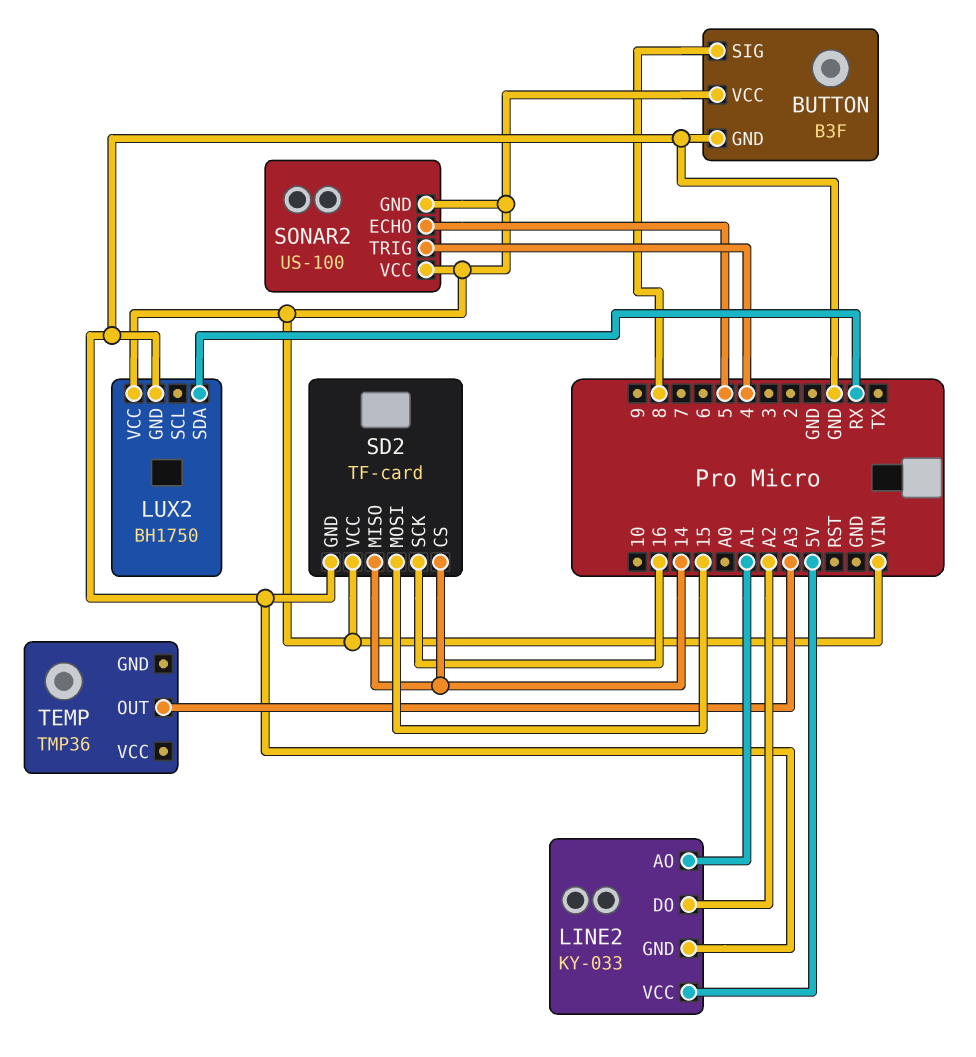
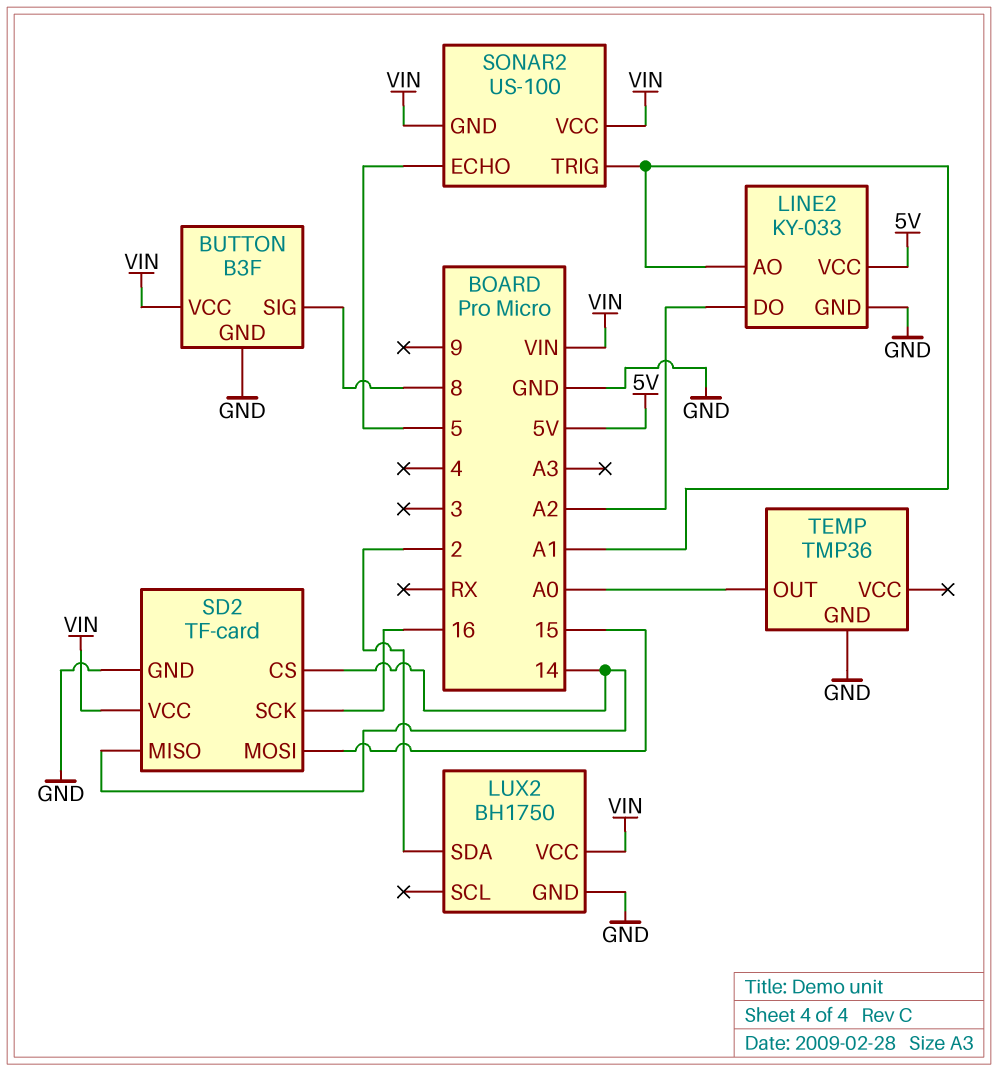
LUX2 pin SDA: RX -> 2
SONAR2 pin TRIG: 4 -> A1
TEMP pin GND: none -> GND
TEMP pin OUT: A3 -> A0

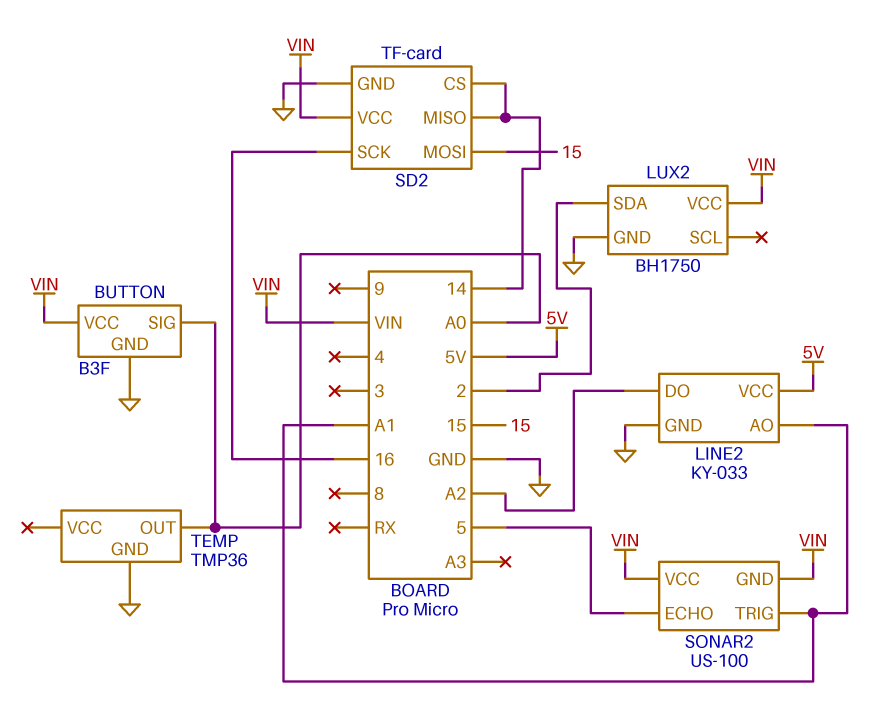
BUTTON pin SIG: 8 -> A0

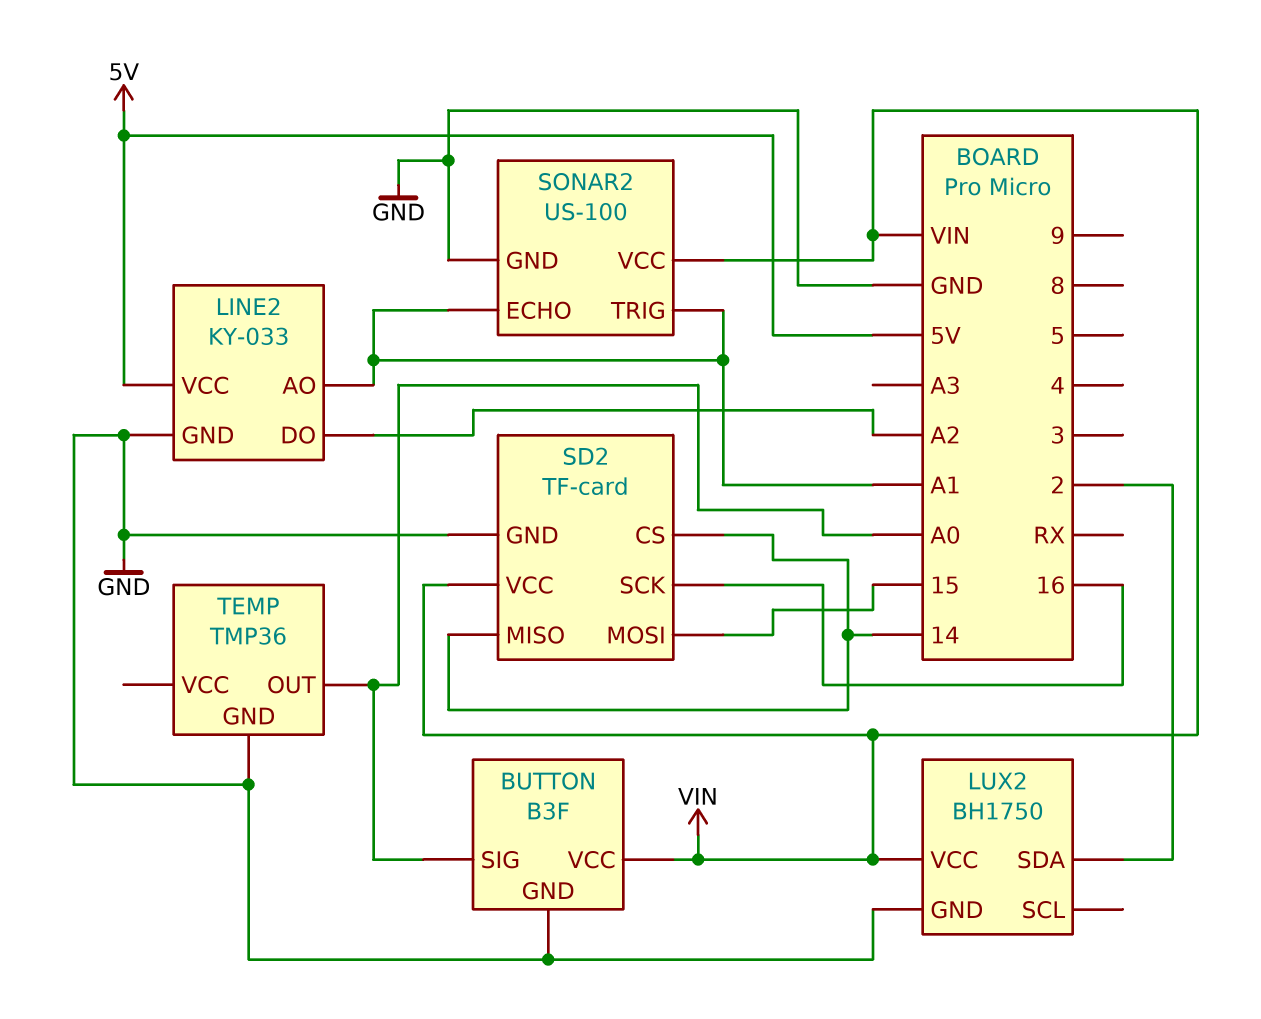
SONAR2 pin ECHO: 5 -> A1
SONAR2 pin GND: VIN -> GND

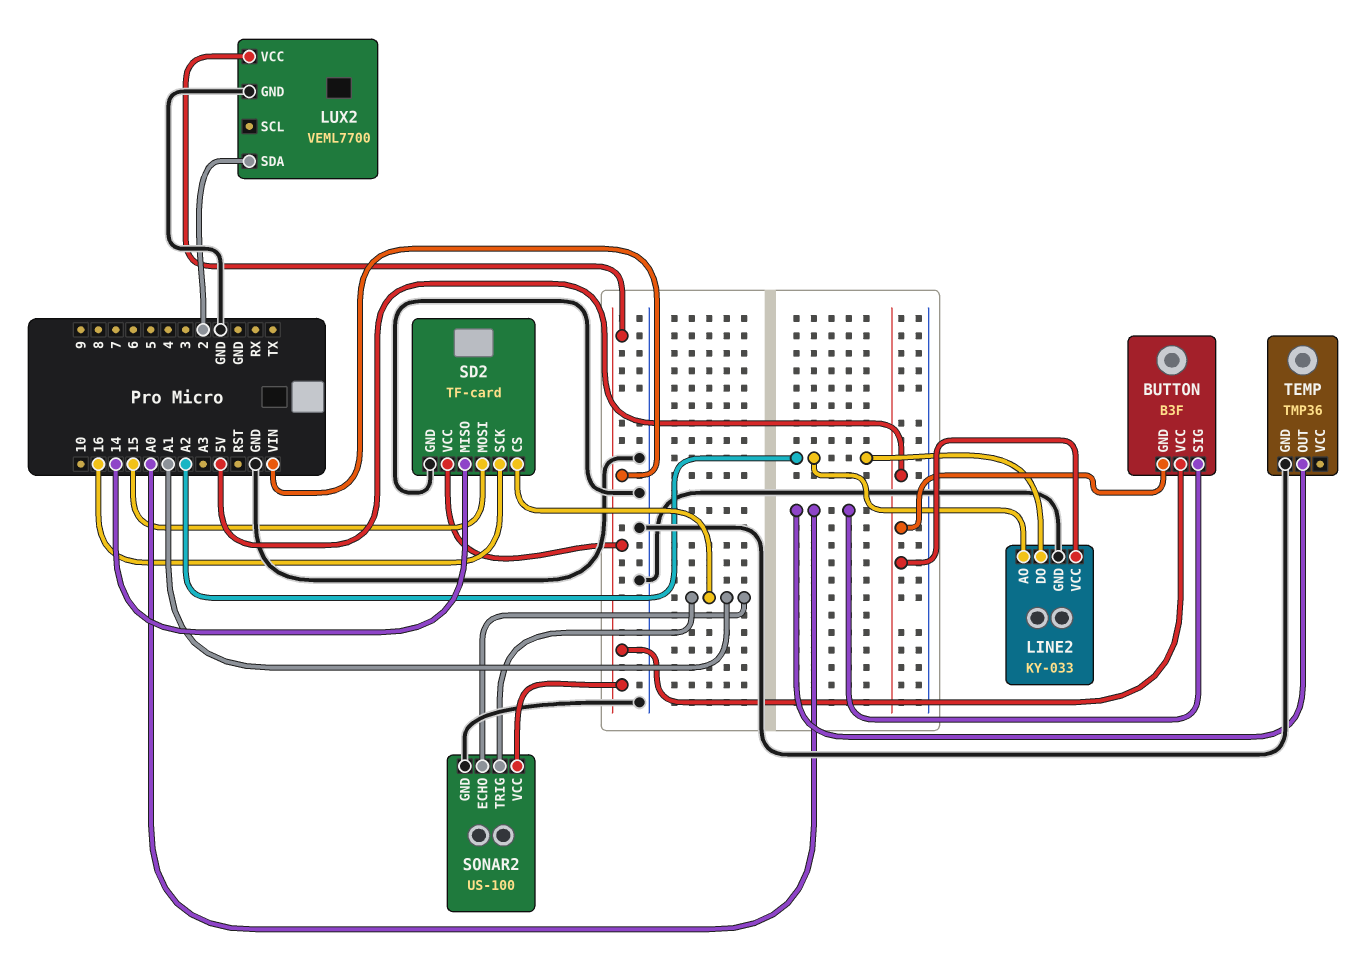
BUTTON pin GND: GND -> 5V
LINE2 pin AO: A1 -> A2
LUX2: BH1750 -> VEML7700
SD2 pin CS: 14 -> A1

